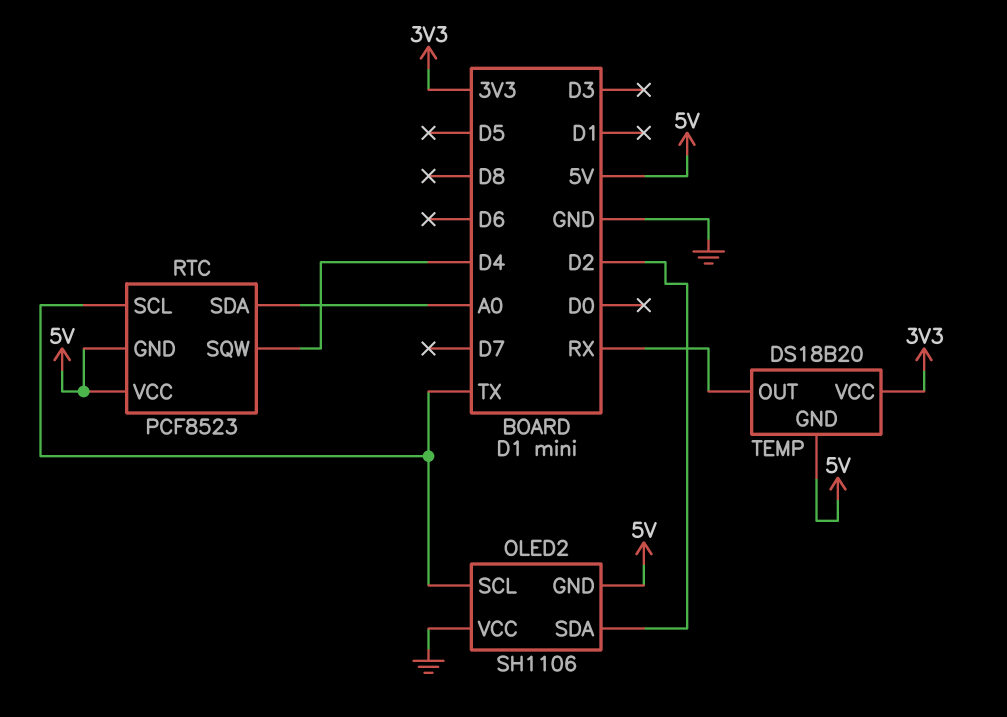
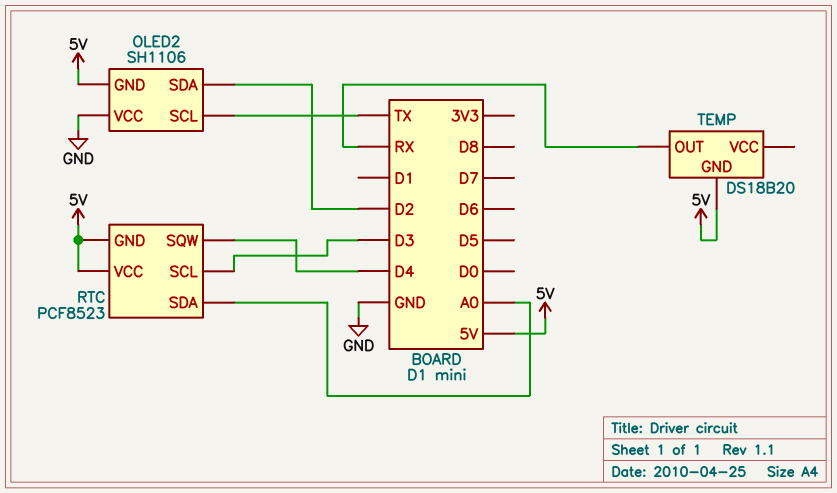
RTC pin SCL: TX -> D3
TEMP pin VCC: 3V3 -> none

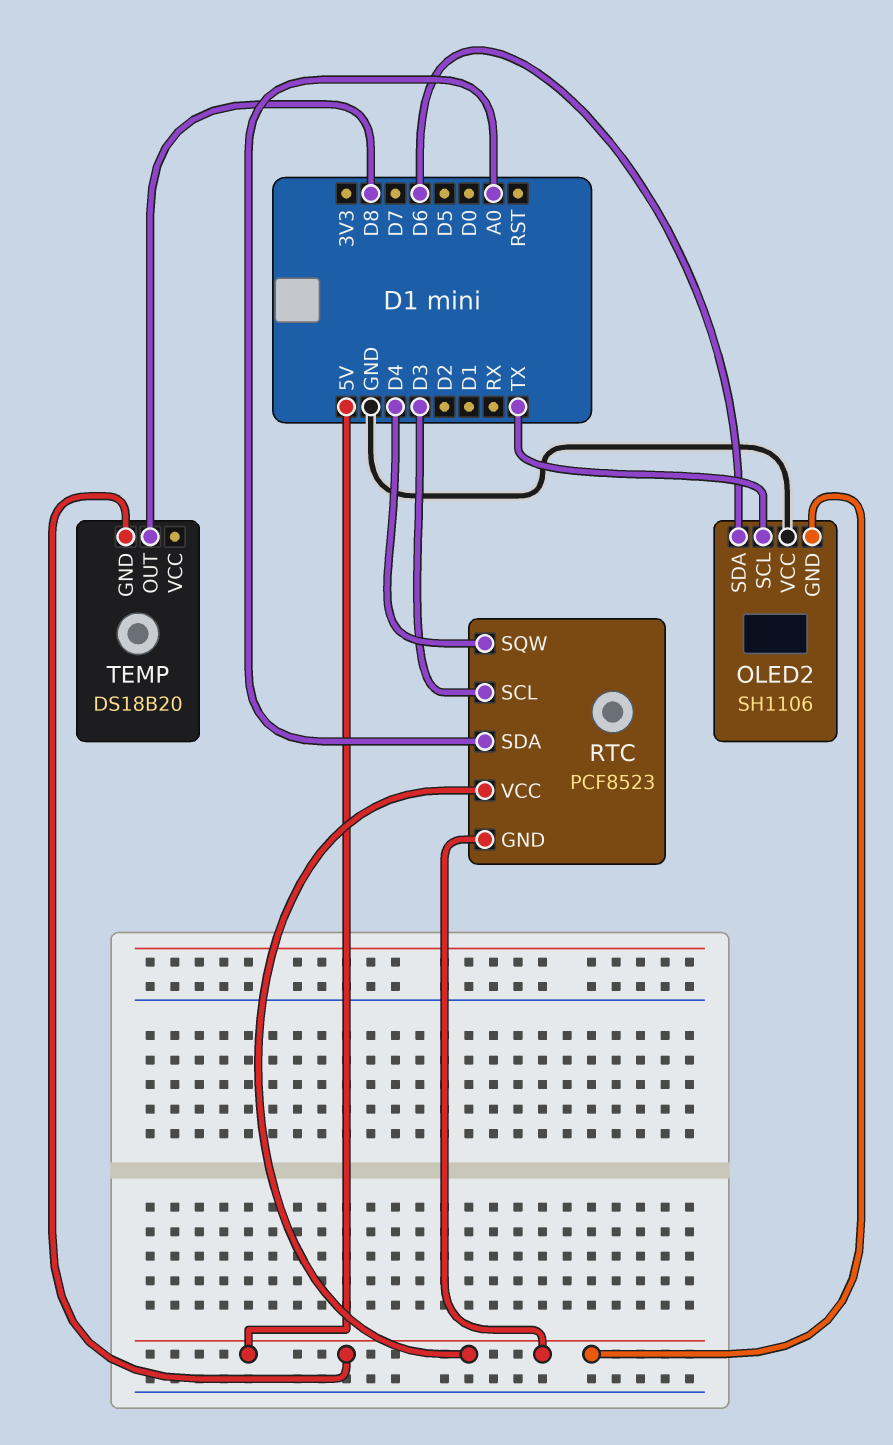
OLED2 pin SDA: D2 -> D6
TEMP pin OUT: RX -> D8

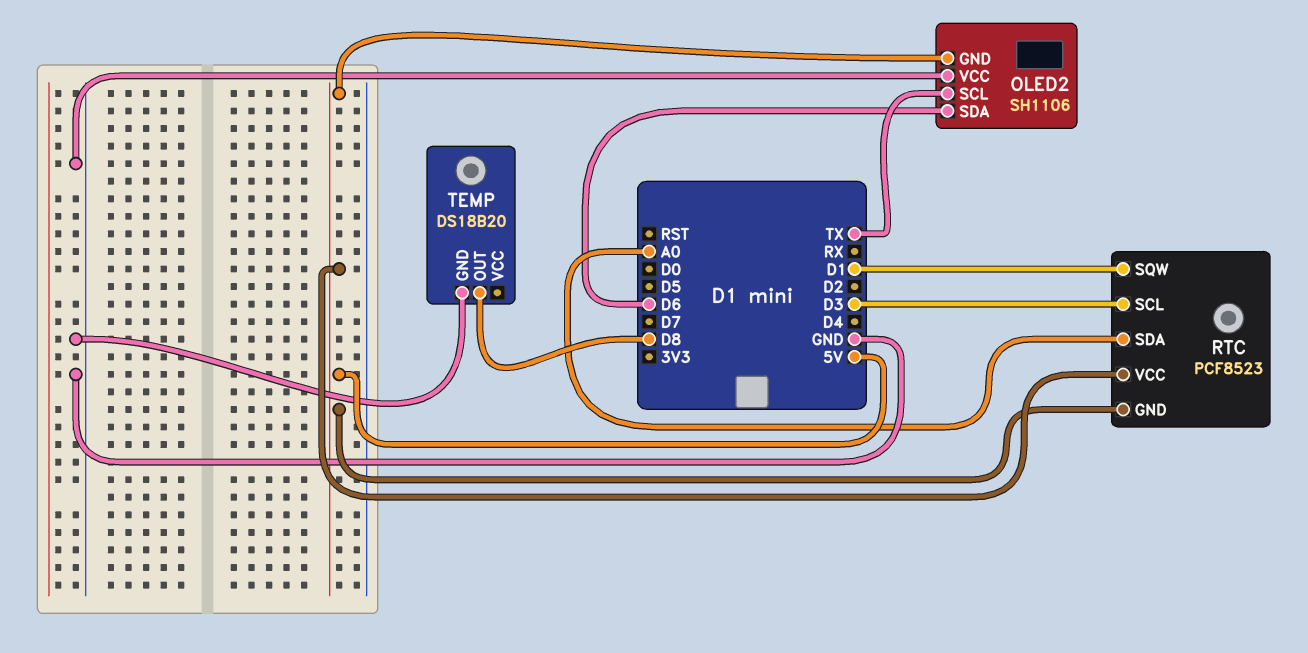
RTC pin SQW: D4 -> D1
TEMP pin GND: 5V -> GND

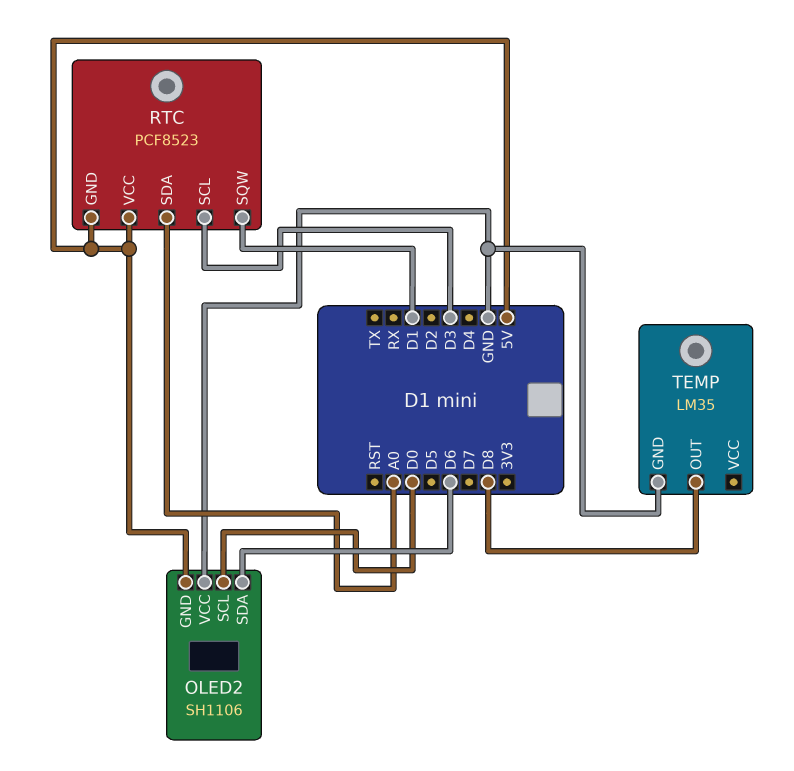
OLED2 pin SCL: TX -> D0
TEMP: DS18B20 -> LM35

